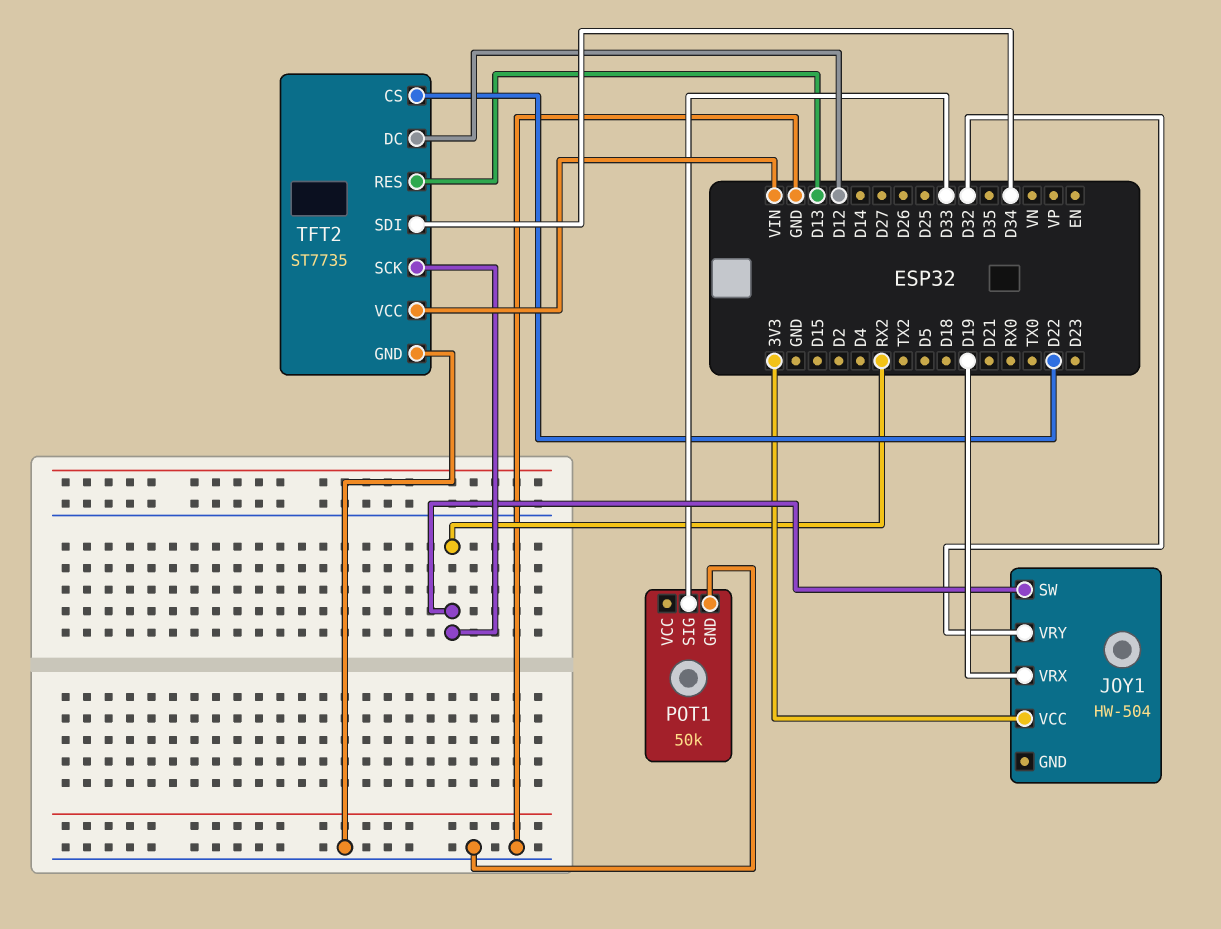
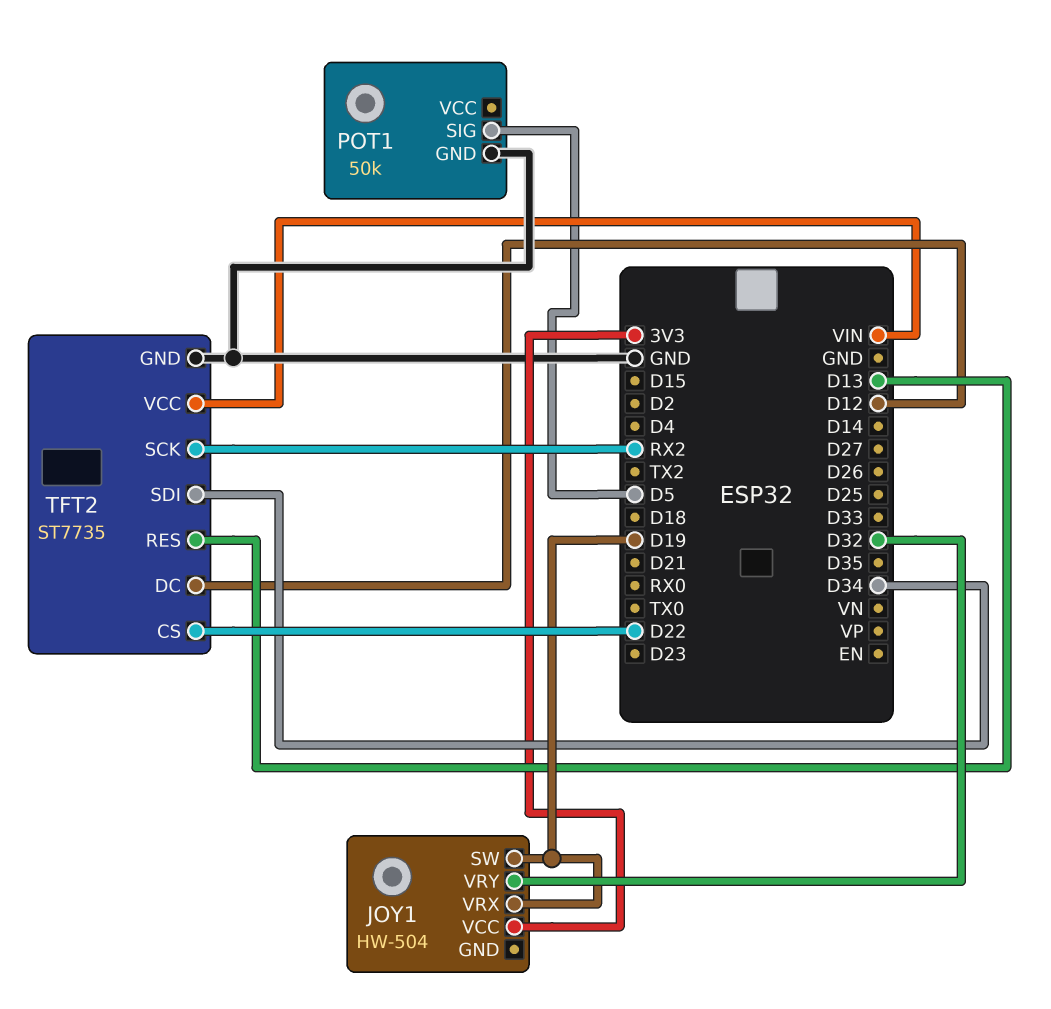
JOY1 pin SW: RX2 -> D19
POT1 pin SIG: D33 -> D5

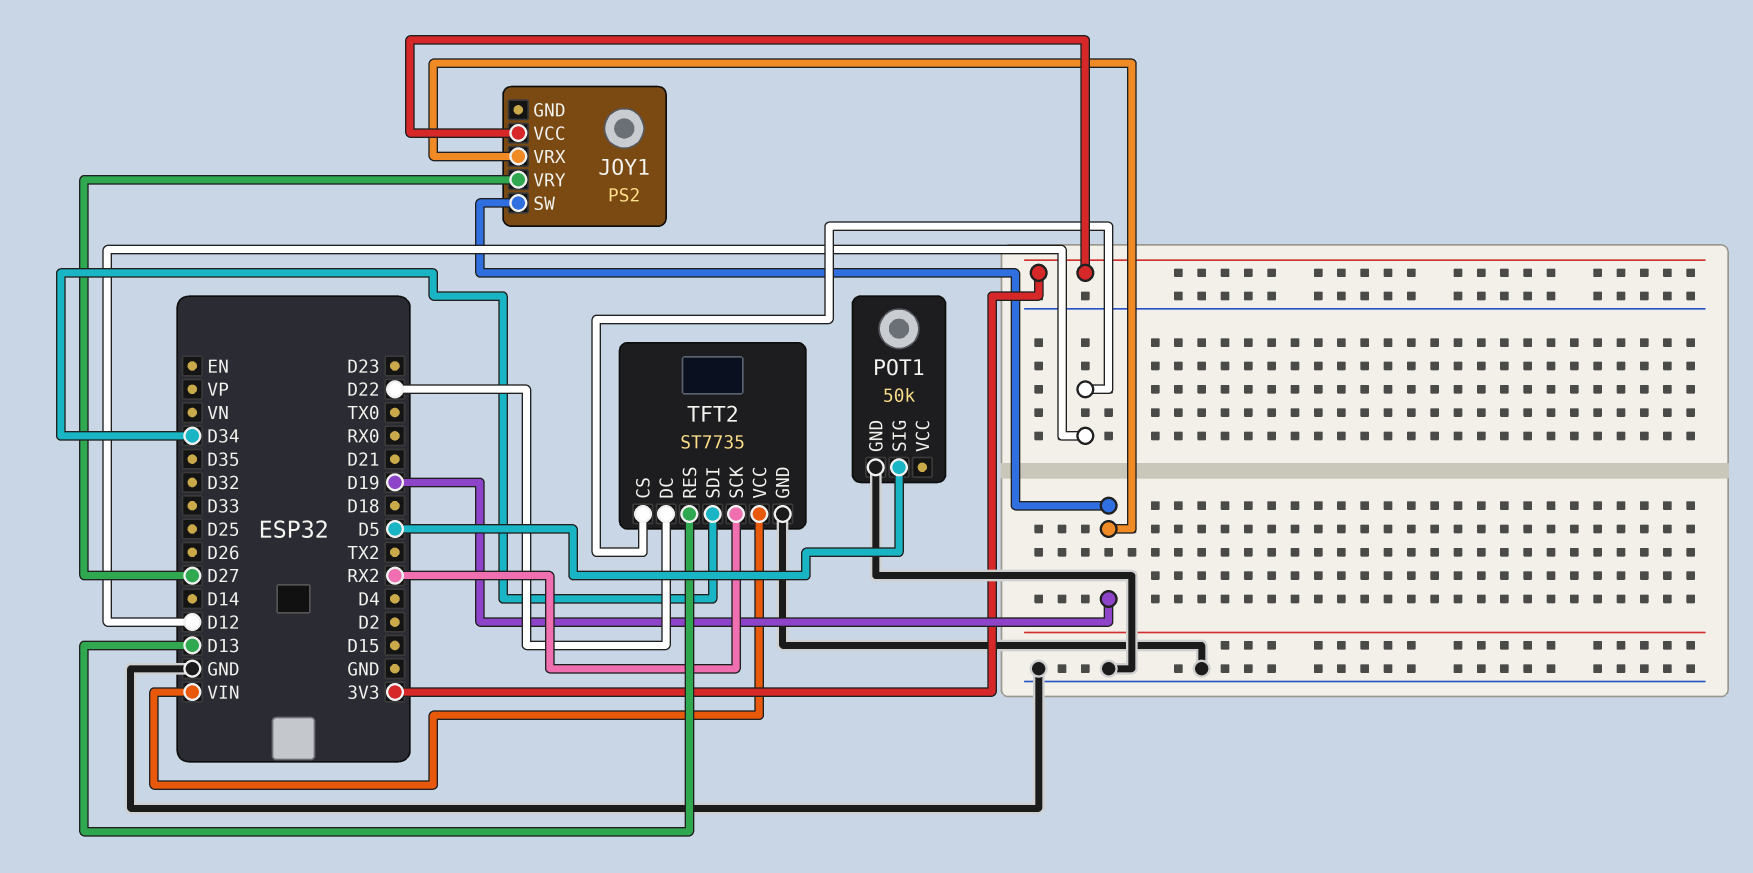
JOY1: HW-504 -> PS2
JOY1 pin VRY: D32 -> D27
TFT2 pin CS: D22 -> D12
TFT2 pin DC: D12 -> D22

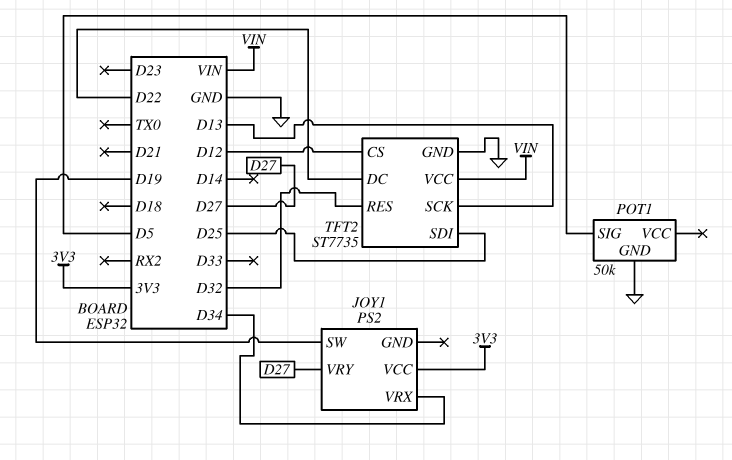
JOY1 pin VRX: D19 -> D34
TFT2 pin RES: D13 -> D32
TFT2 pin SCK: RX2 -> D13
TFT2 pin SDI: D34 -> D25

